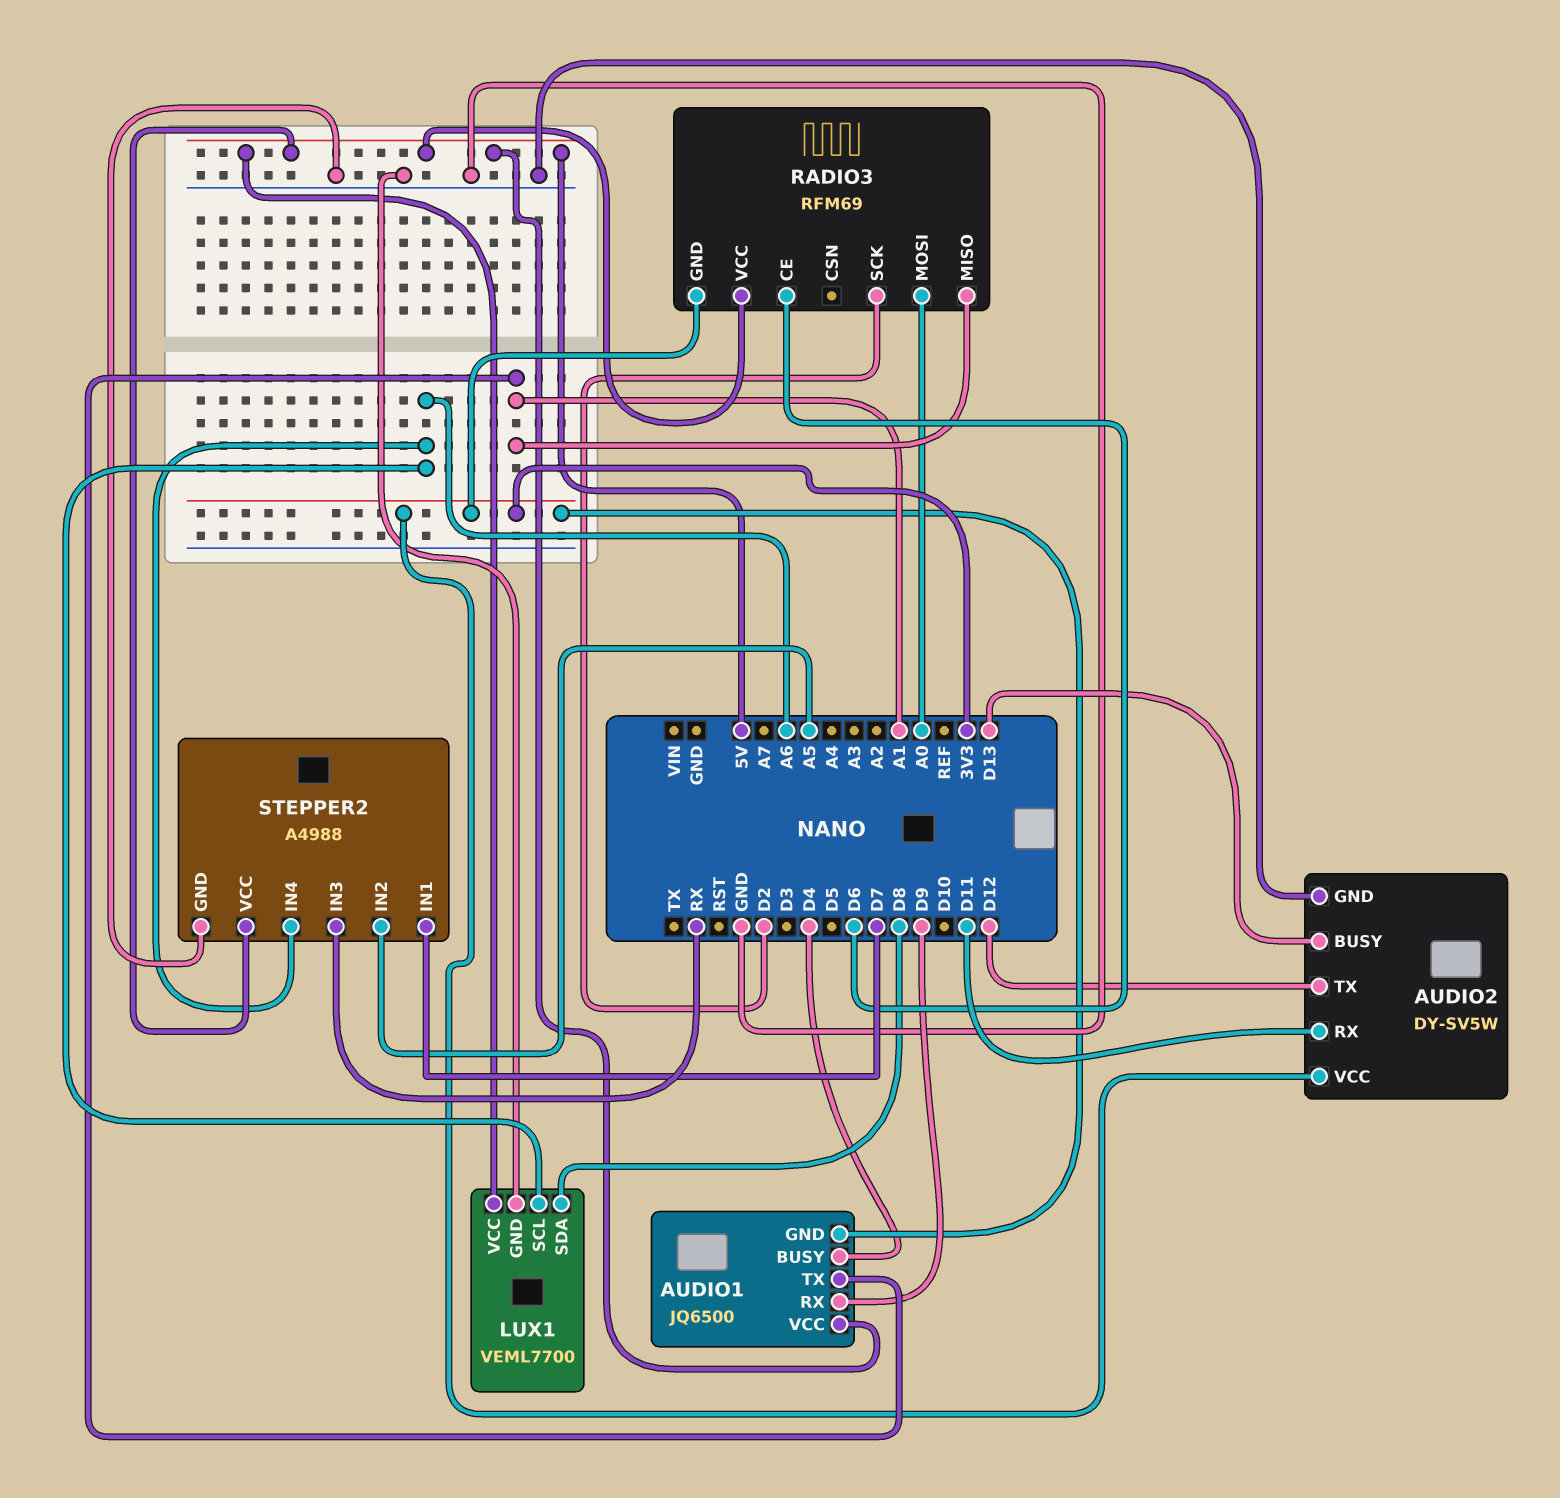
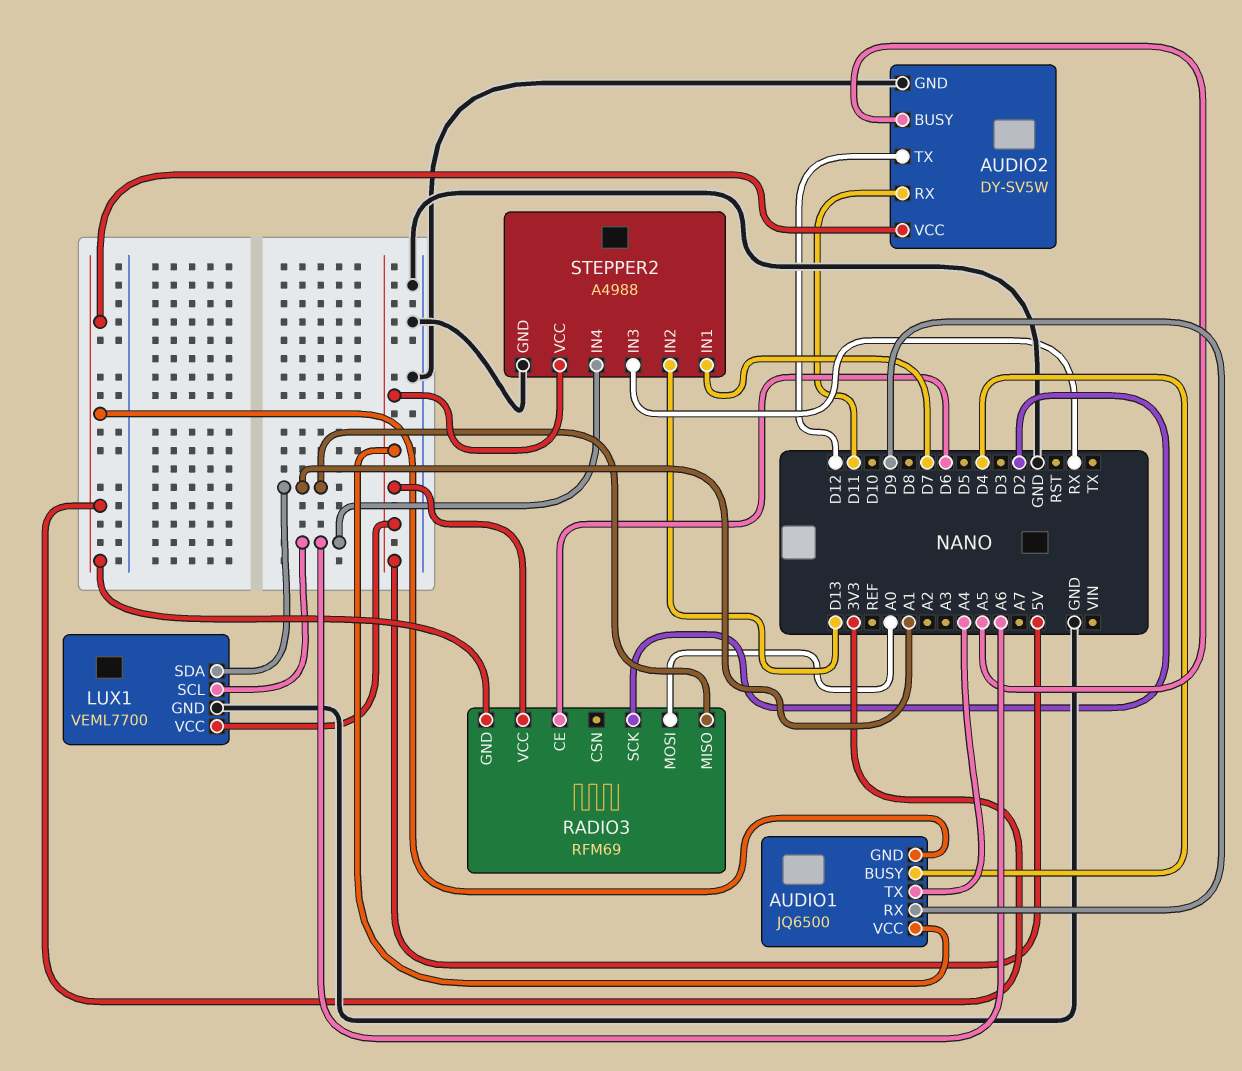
AUDIO1 pin TX: A1 -> A4
AUDIO2 pin BUSY: D13 -> A5
LUX1 pin SDA: D8 -> A1
STEPPER2 pin IN2: A5 -> D13

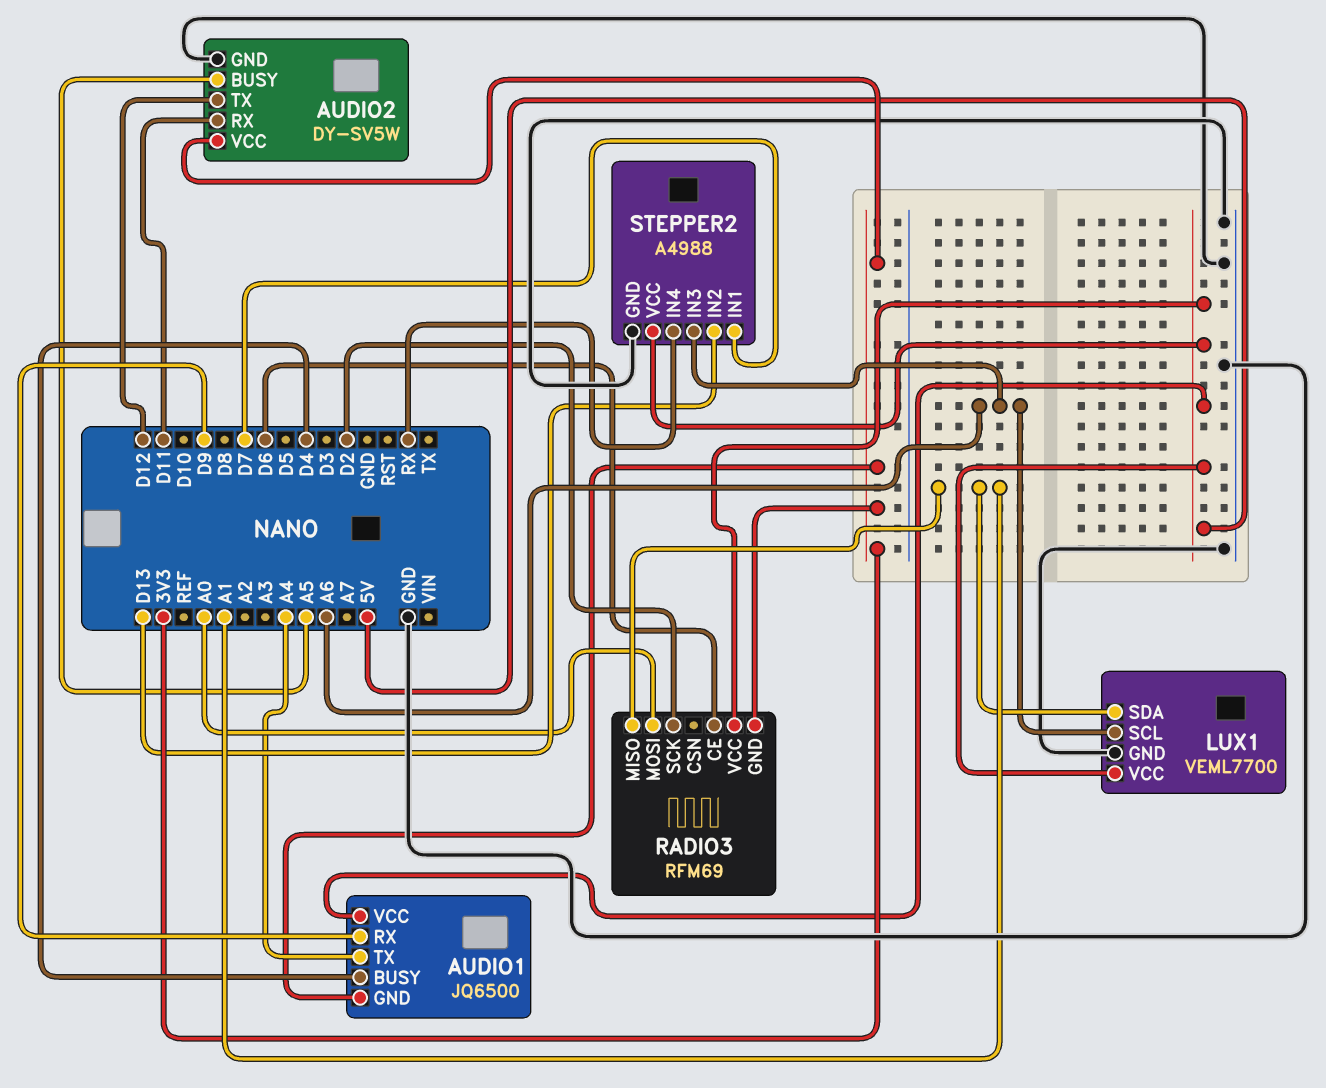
STEPPER2 pin IN3: RX -> A6
STEPPER2 pin IN4: A6 -> RX

